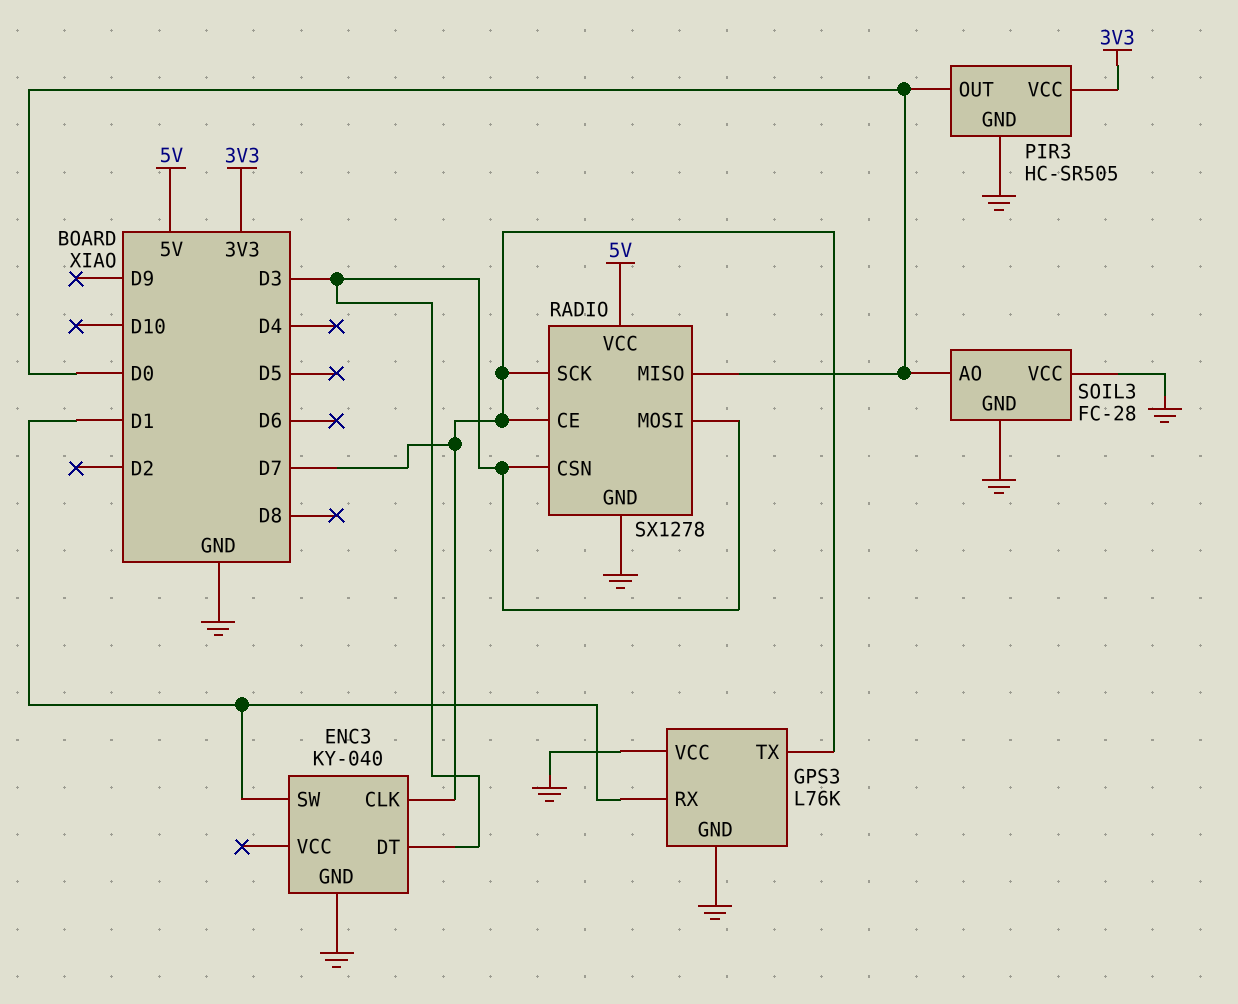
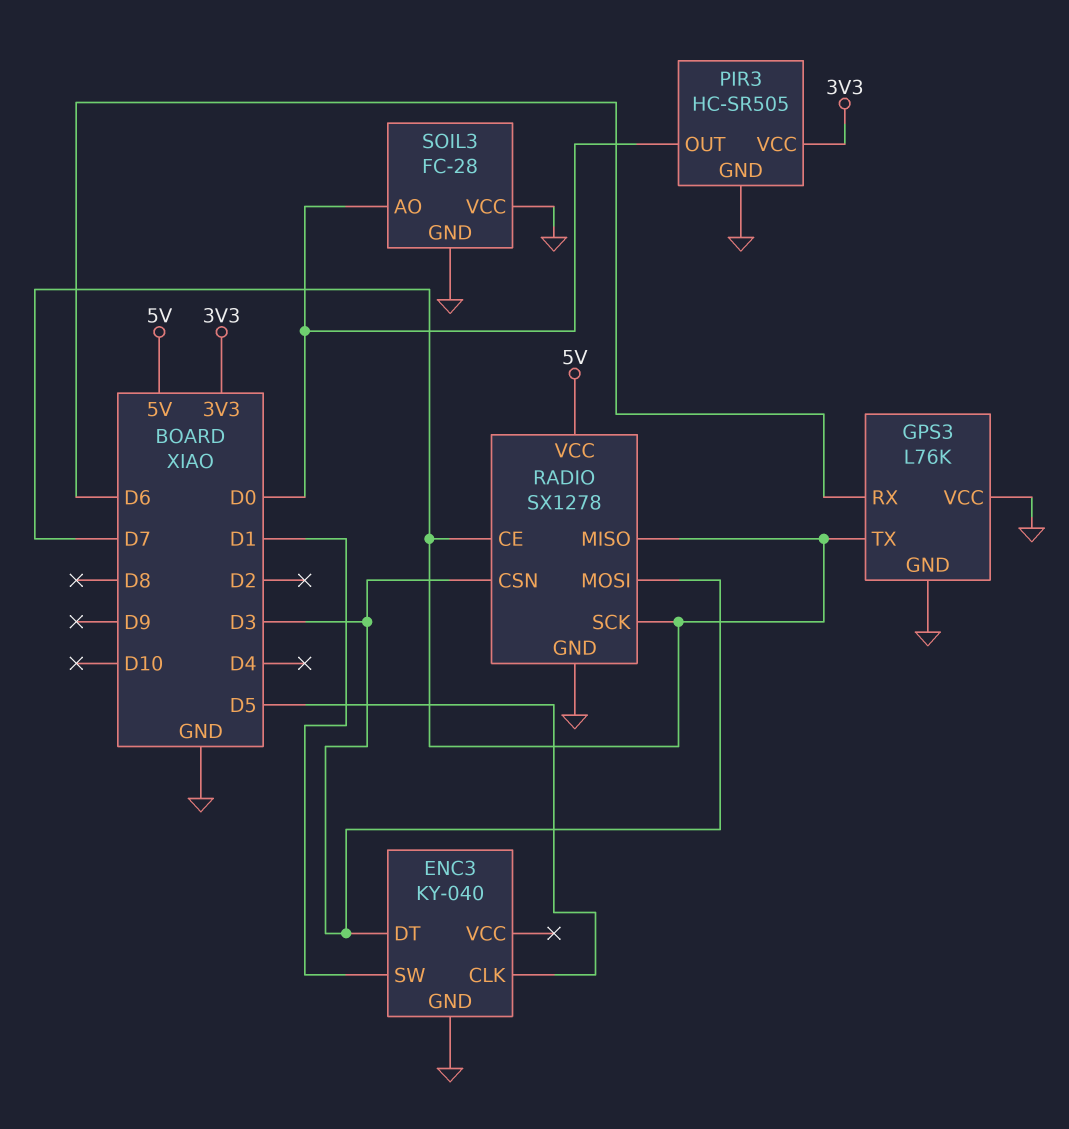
ENC3 pin CLK: D7 -> D5
GPS3 pin RX: D1 -> D6
RADIO pin MISO: D0 -> D7

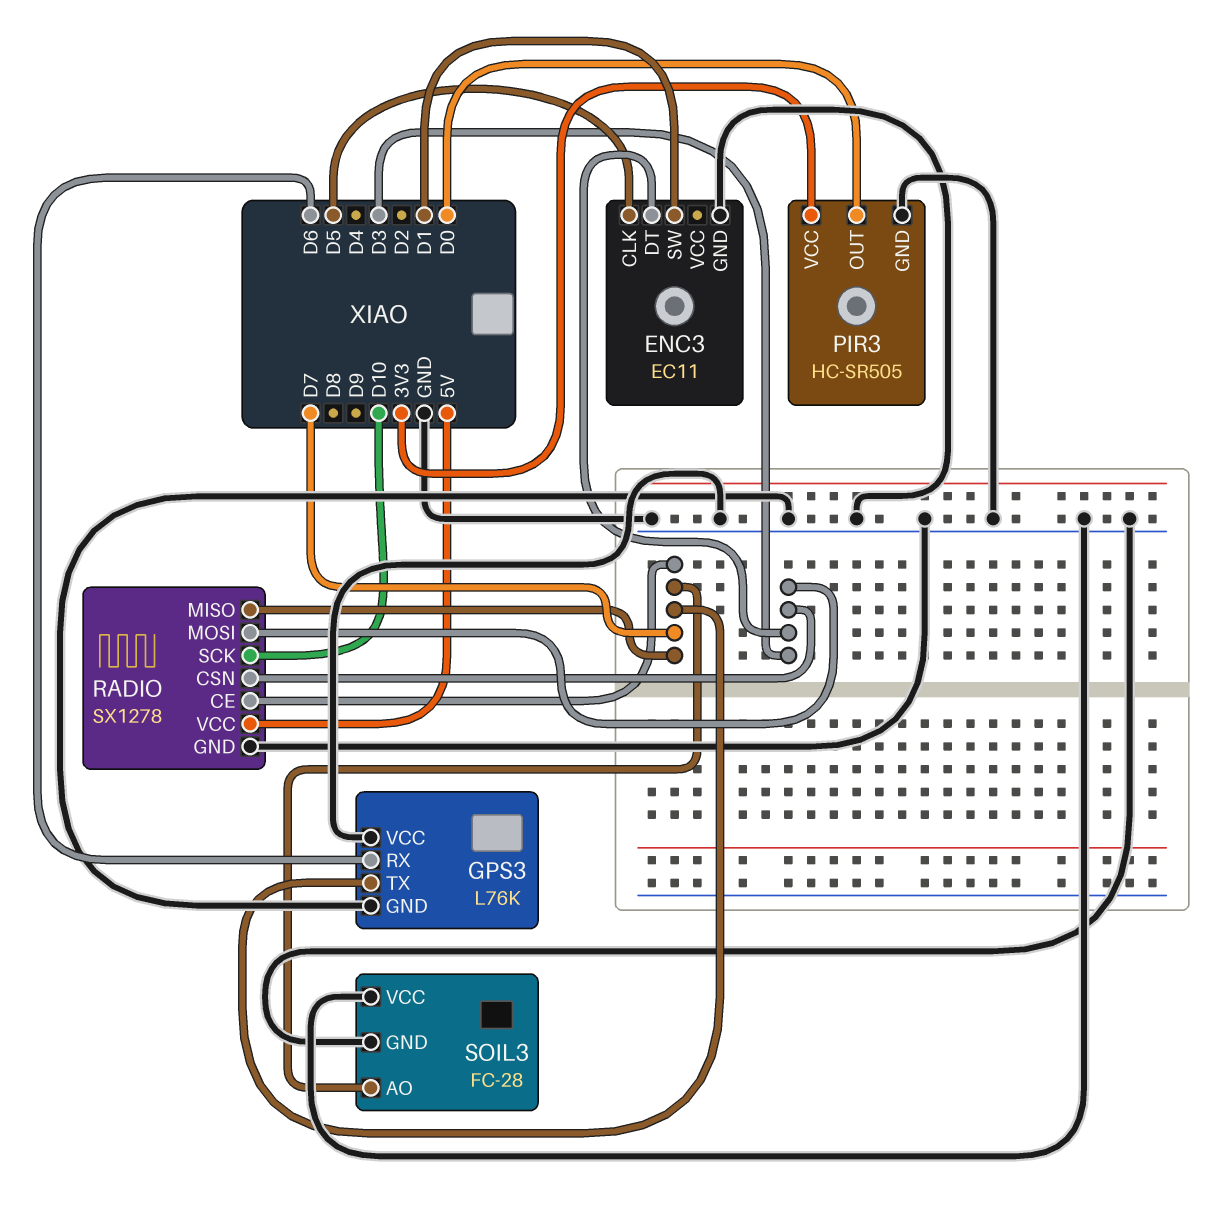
ENC3: KY-040 -> EC11
RADIO pin SCK: D7 -> D10
SOIL3 pin AO: D0 -> D7

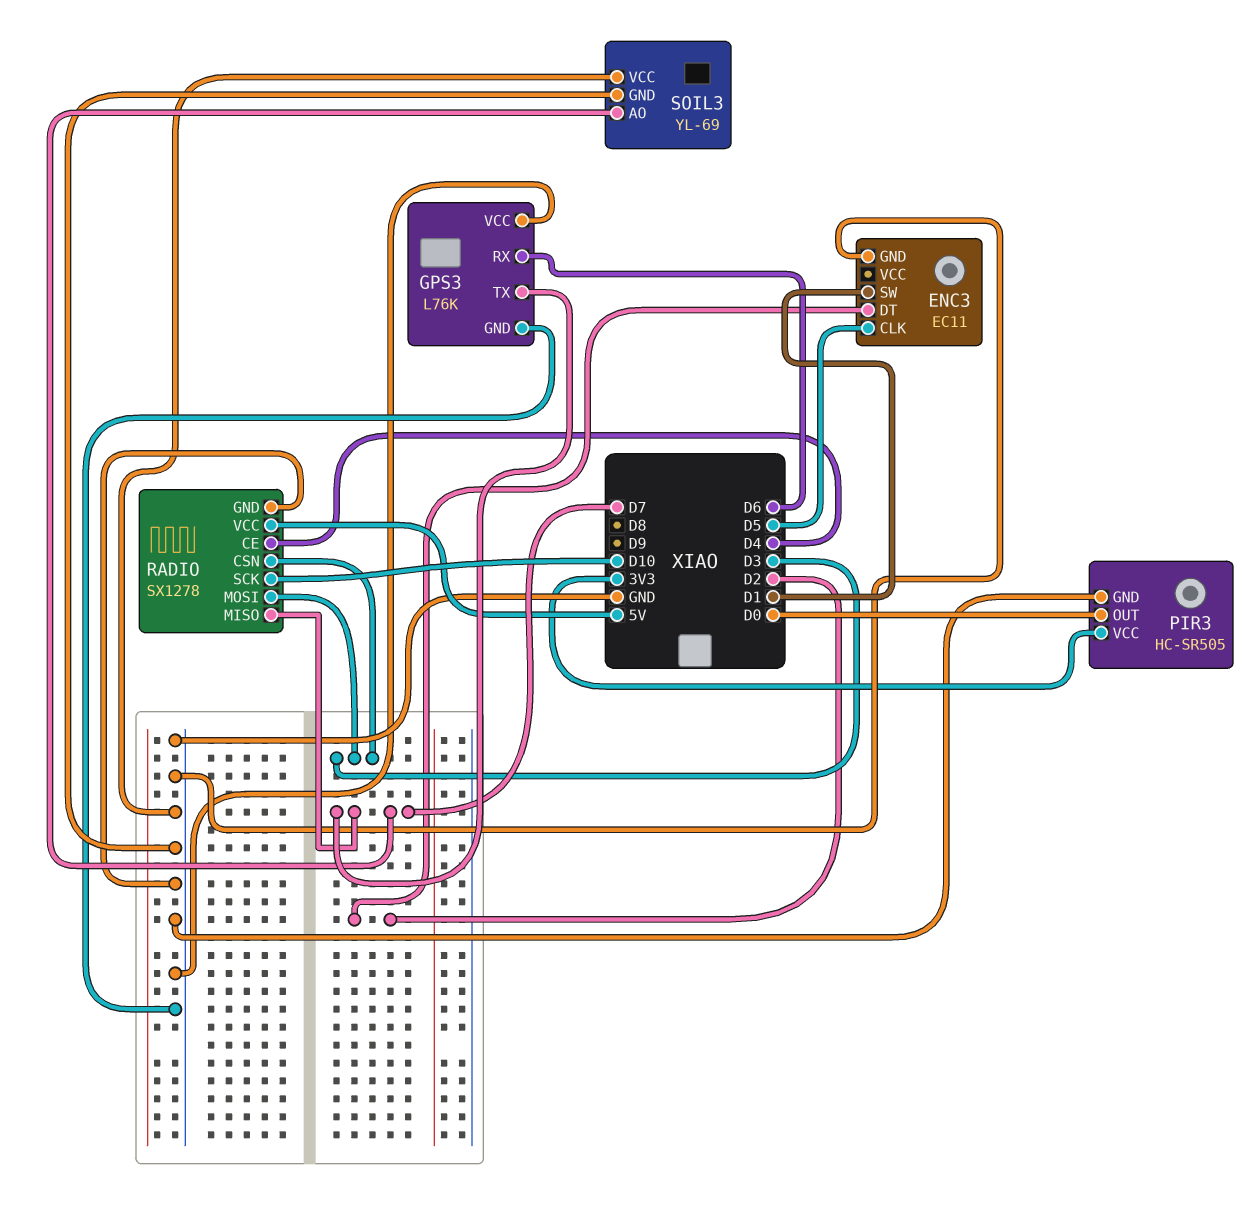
ENC3 pin DT: D3 -> D2
RADIO pin CE: D7 -> D4
SOIL3: FC-28 -> YL-69

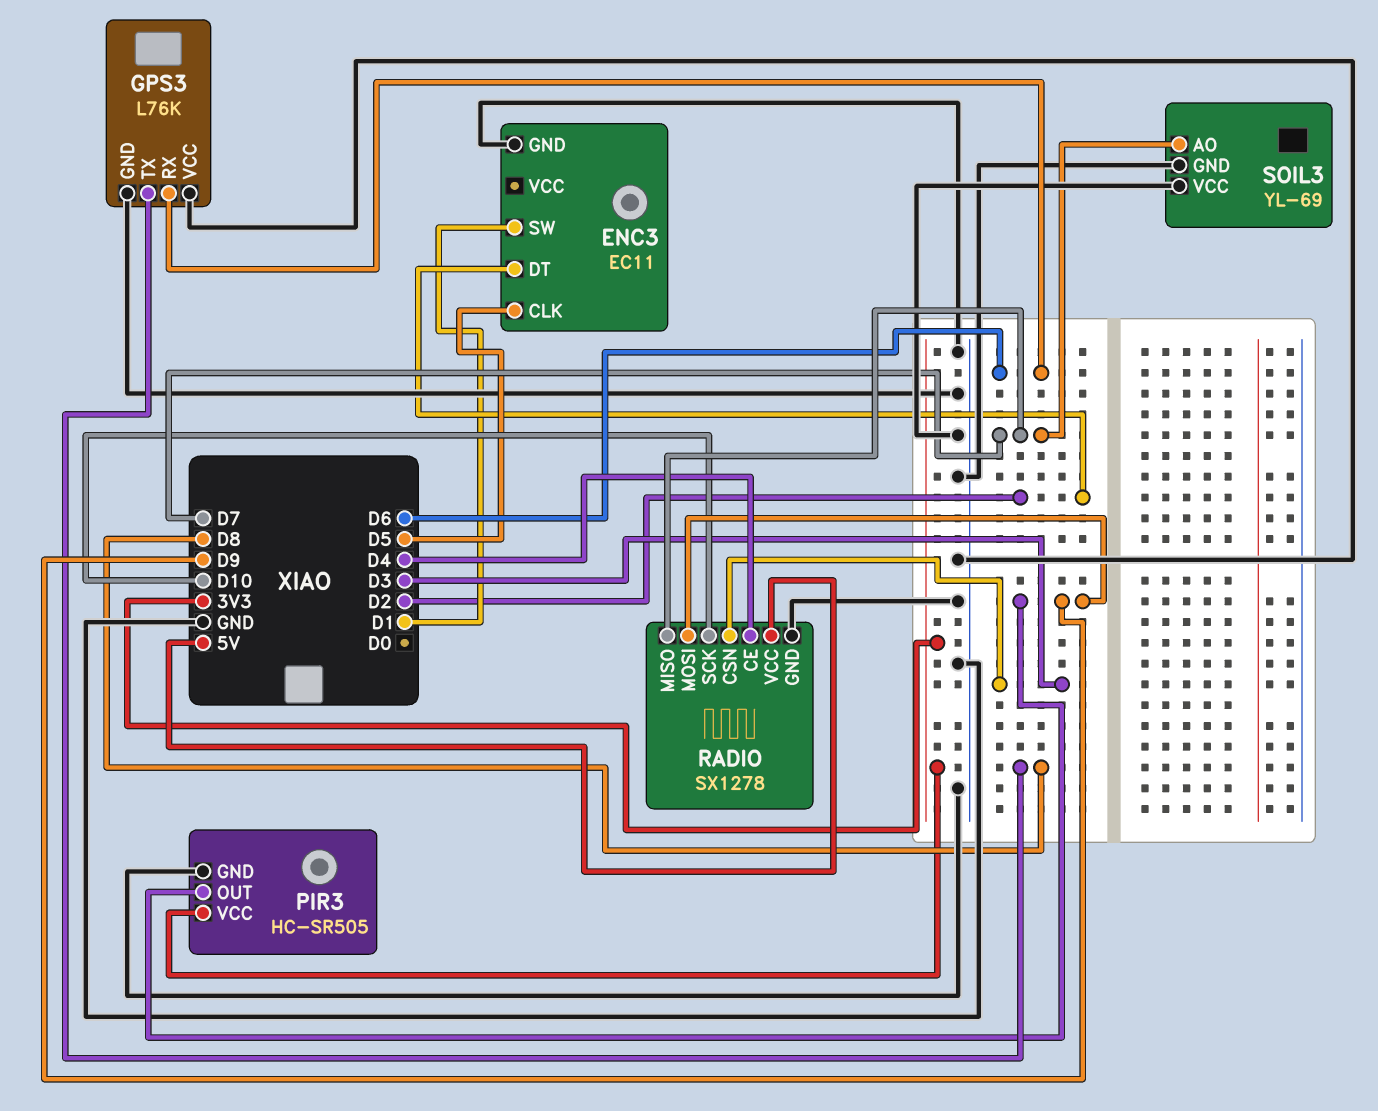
GPS3 pin TX: D7 -> D8
PIR3 pin OUT: D0 -> D9
RADIO pin MOSI: D3 -> D9

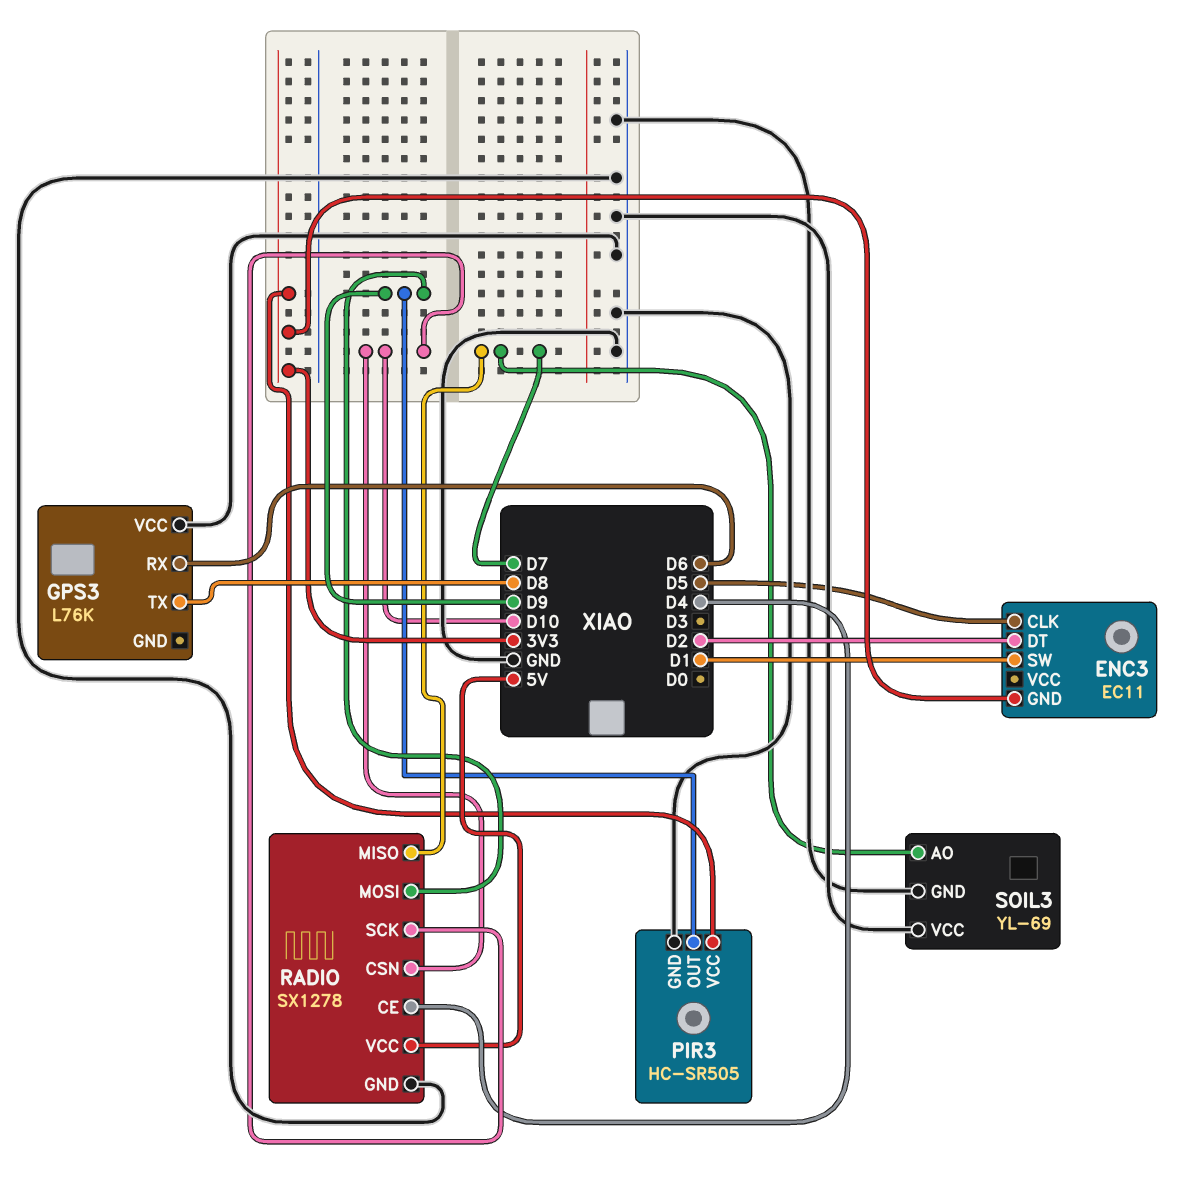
ENC3 pin GND: GND -> 3V3
GPS3 pin GND: GND -> none
RADIO pin CSN: D3 -> D10

